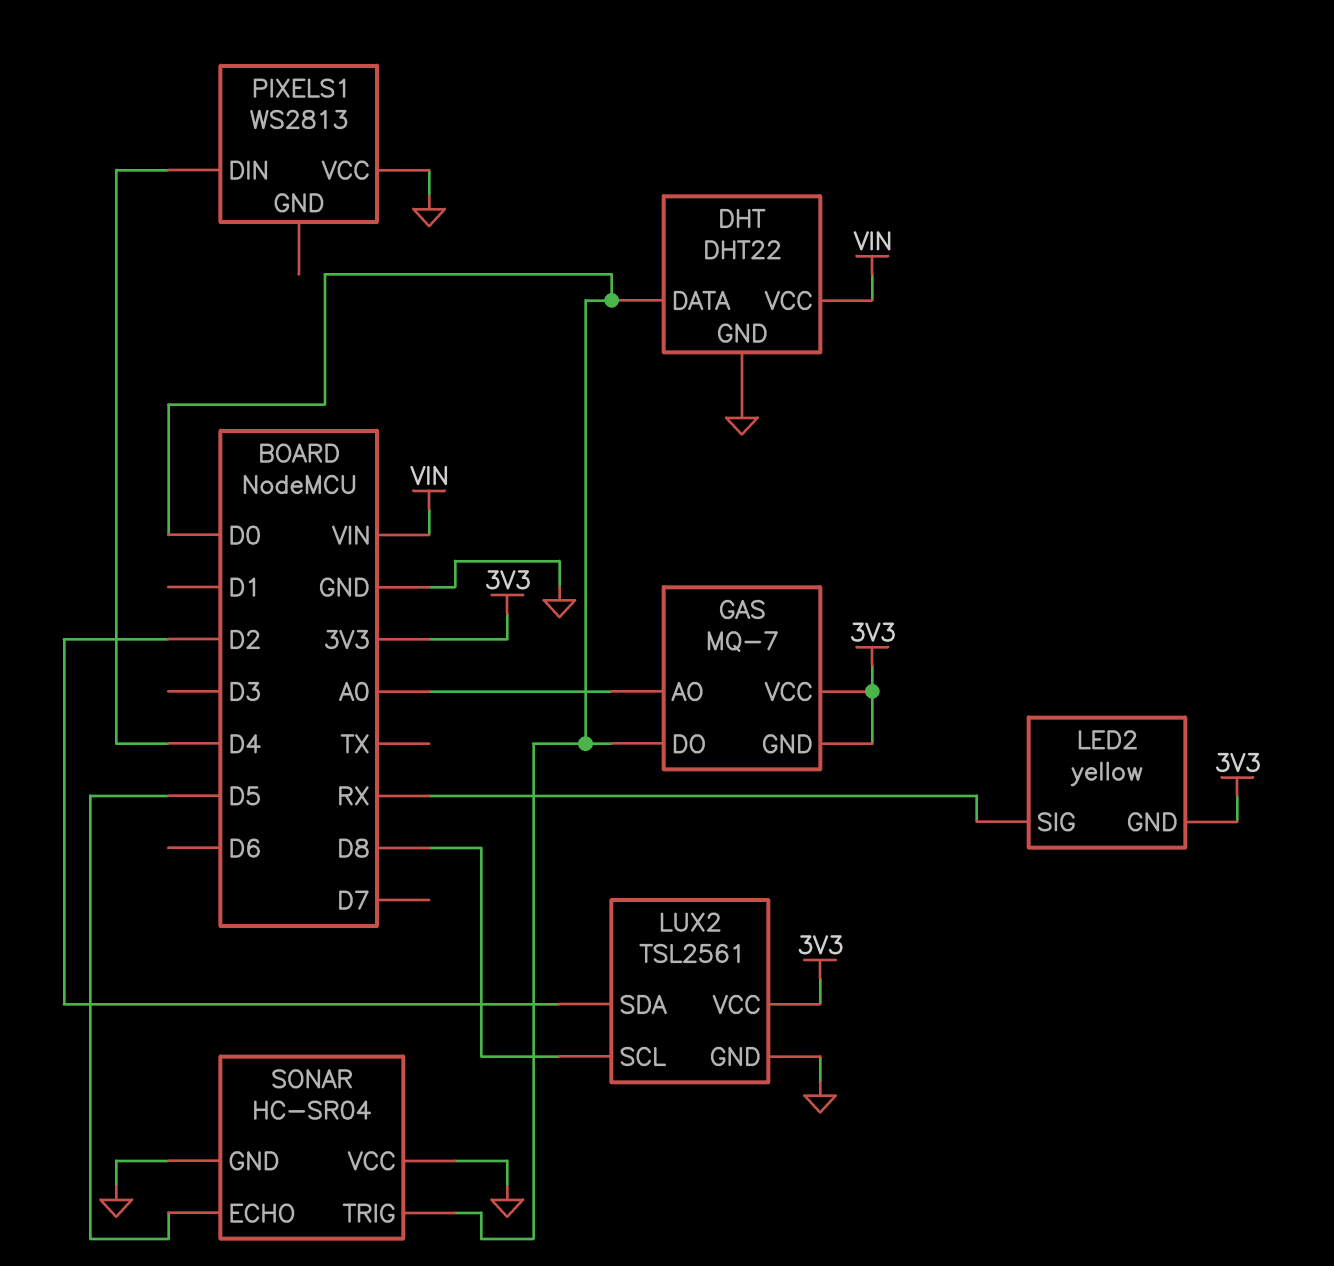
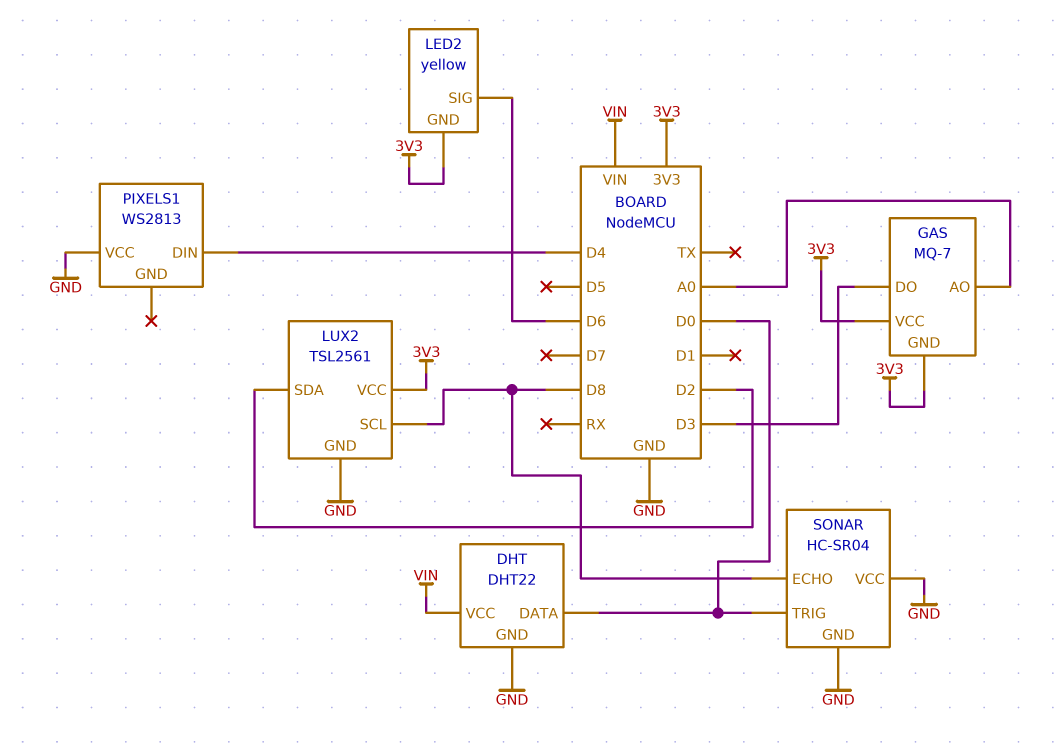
GAS pin DO: D0 -> D3
LED2 pin SIG: RX -> D6
SONAR pin ECHO: D5 -> D8

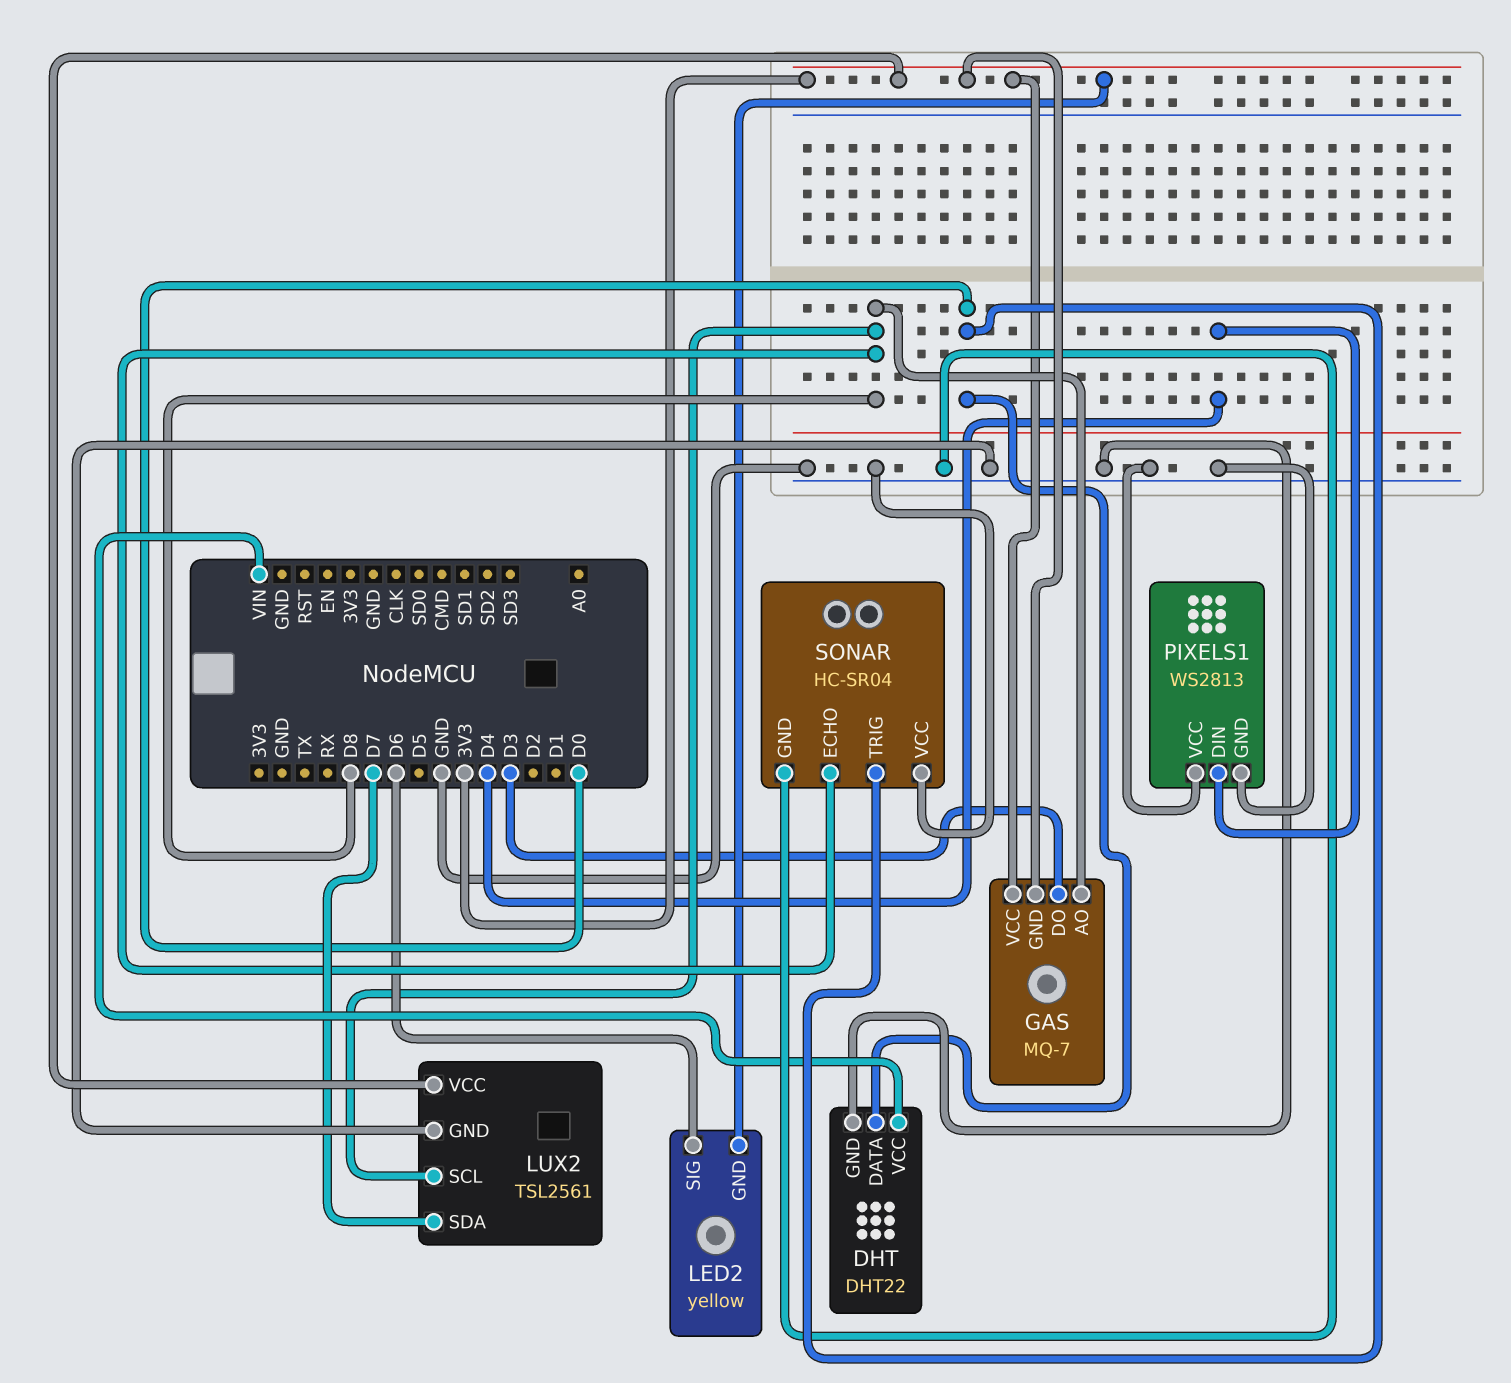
GAS pin AO: A0 -> D8
LUX2 pin SDA: D2 -> D7
PIXELS1 pin GND: none -> GND

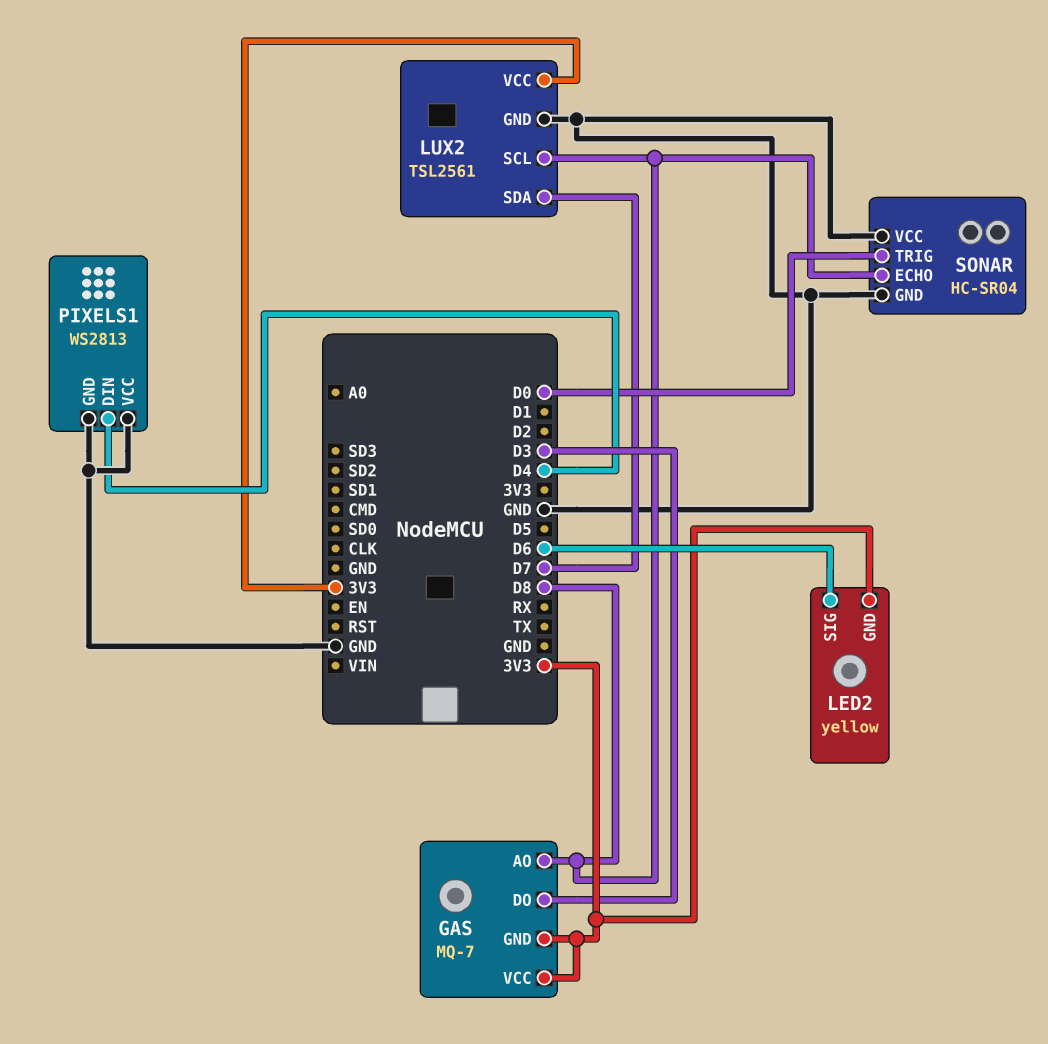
DHT: DHT22 -> none
DHT pin DATA: D0 -> none
DHT pin GND: GND -> none
DHT pin VCC: VIN -> none

